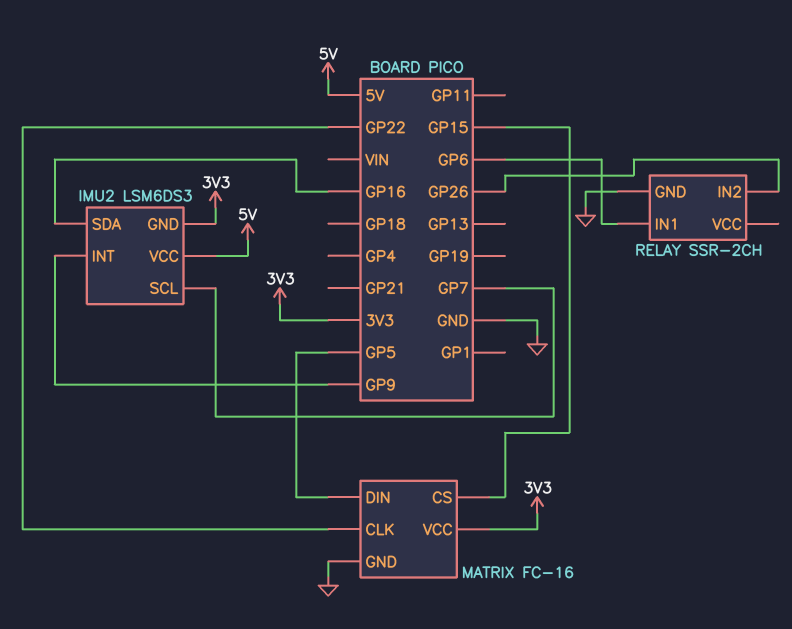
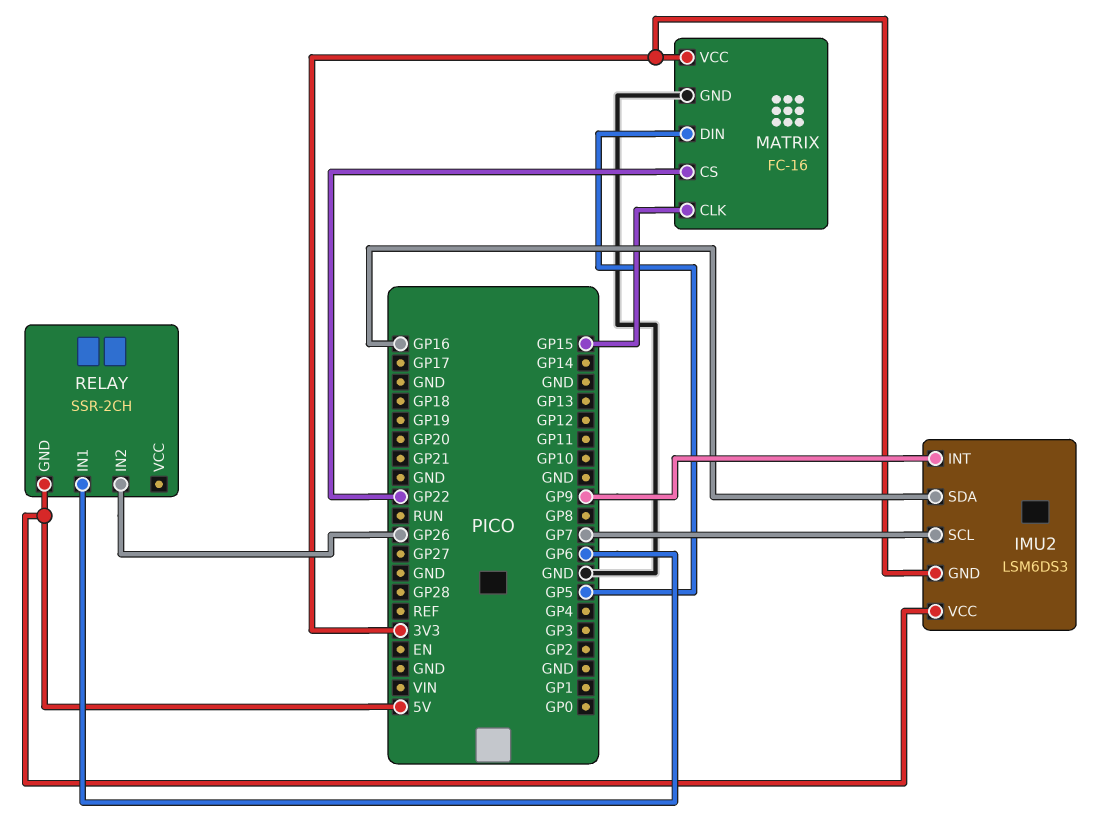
MATRIX pin CLK: GP22 -> GP15
MATRIX pin CS: GP15 -> GP22
RELAY pin GND: GND -> 5V

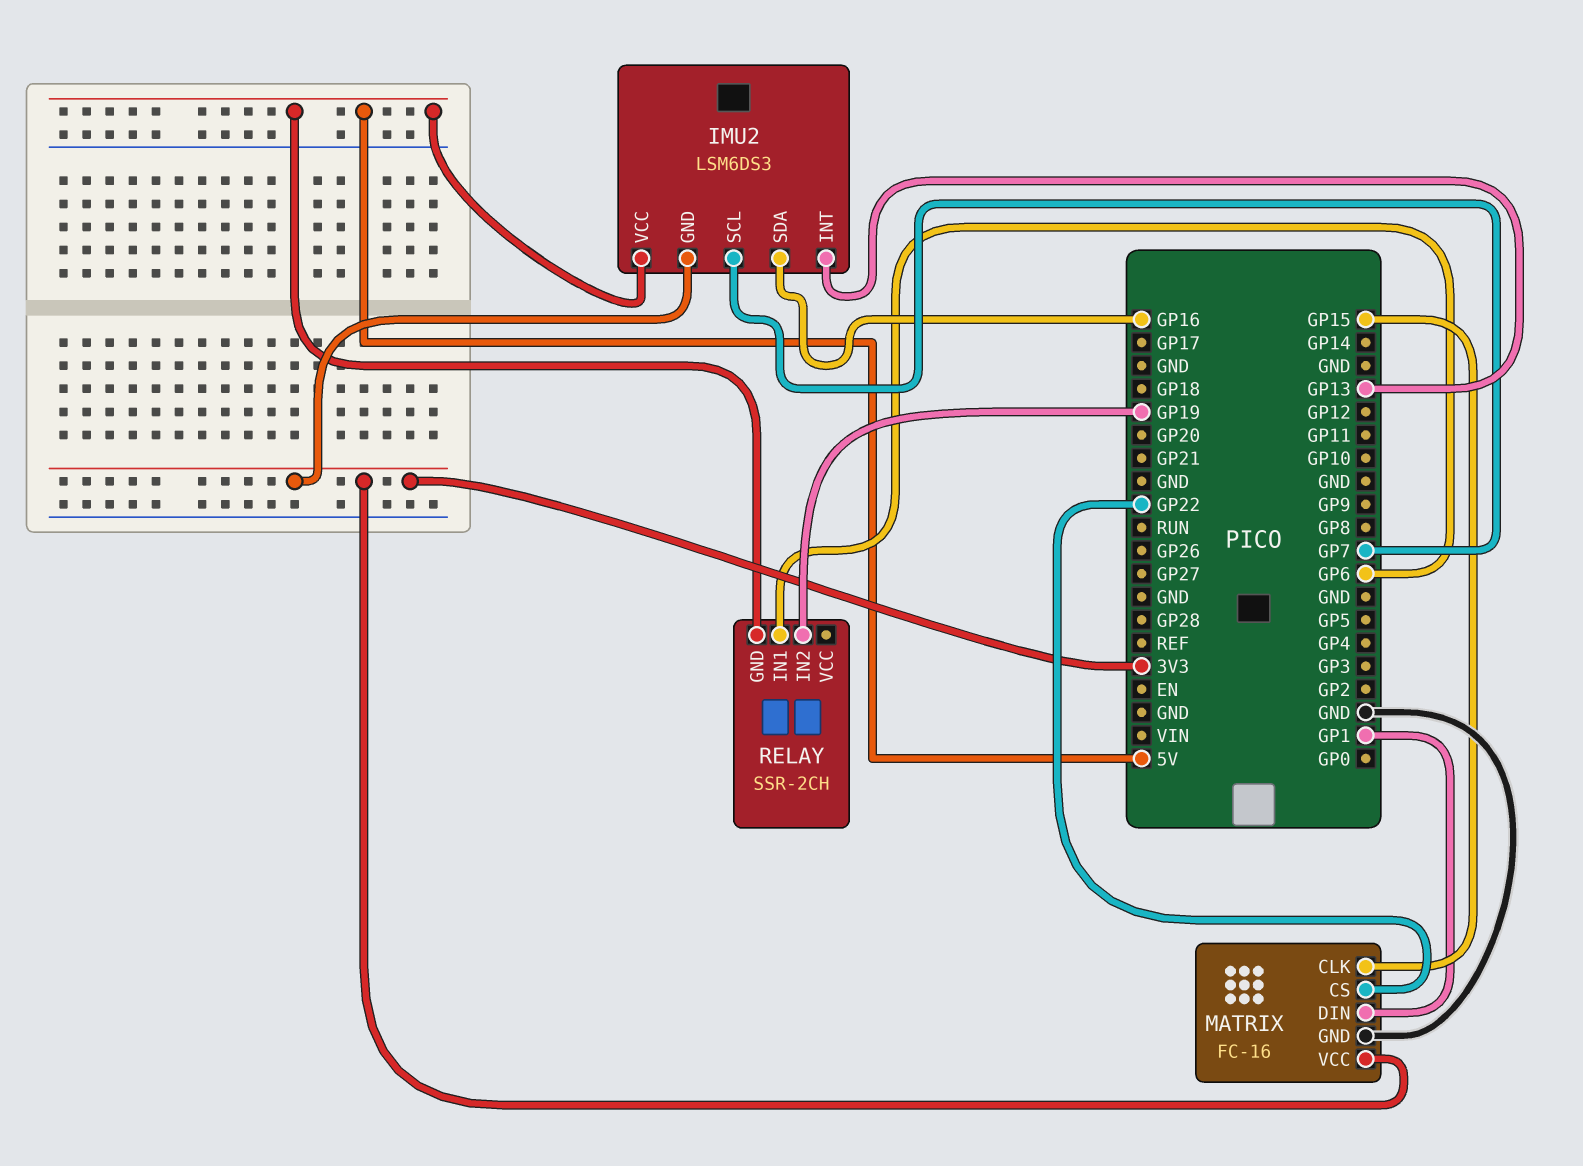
IMU2 pin INT: GP9 -> GP13
MATRIX pin DIN: GP5 -> GP1
RELAY pin IN2: GP26 -> GP19

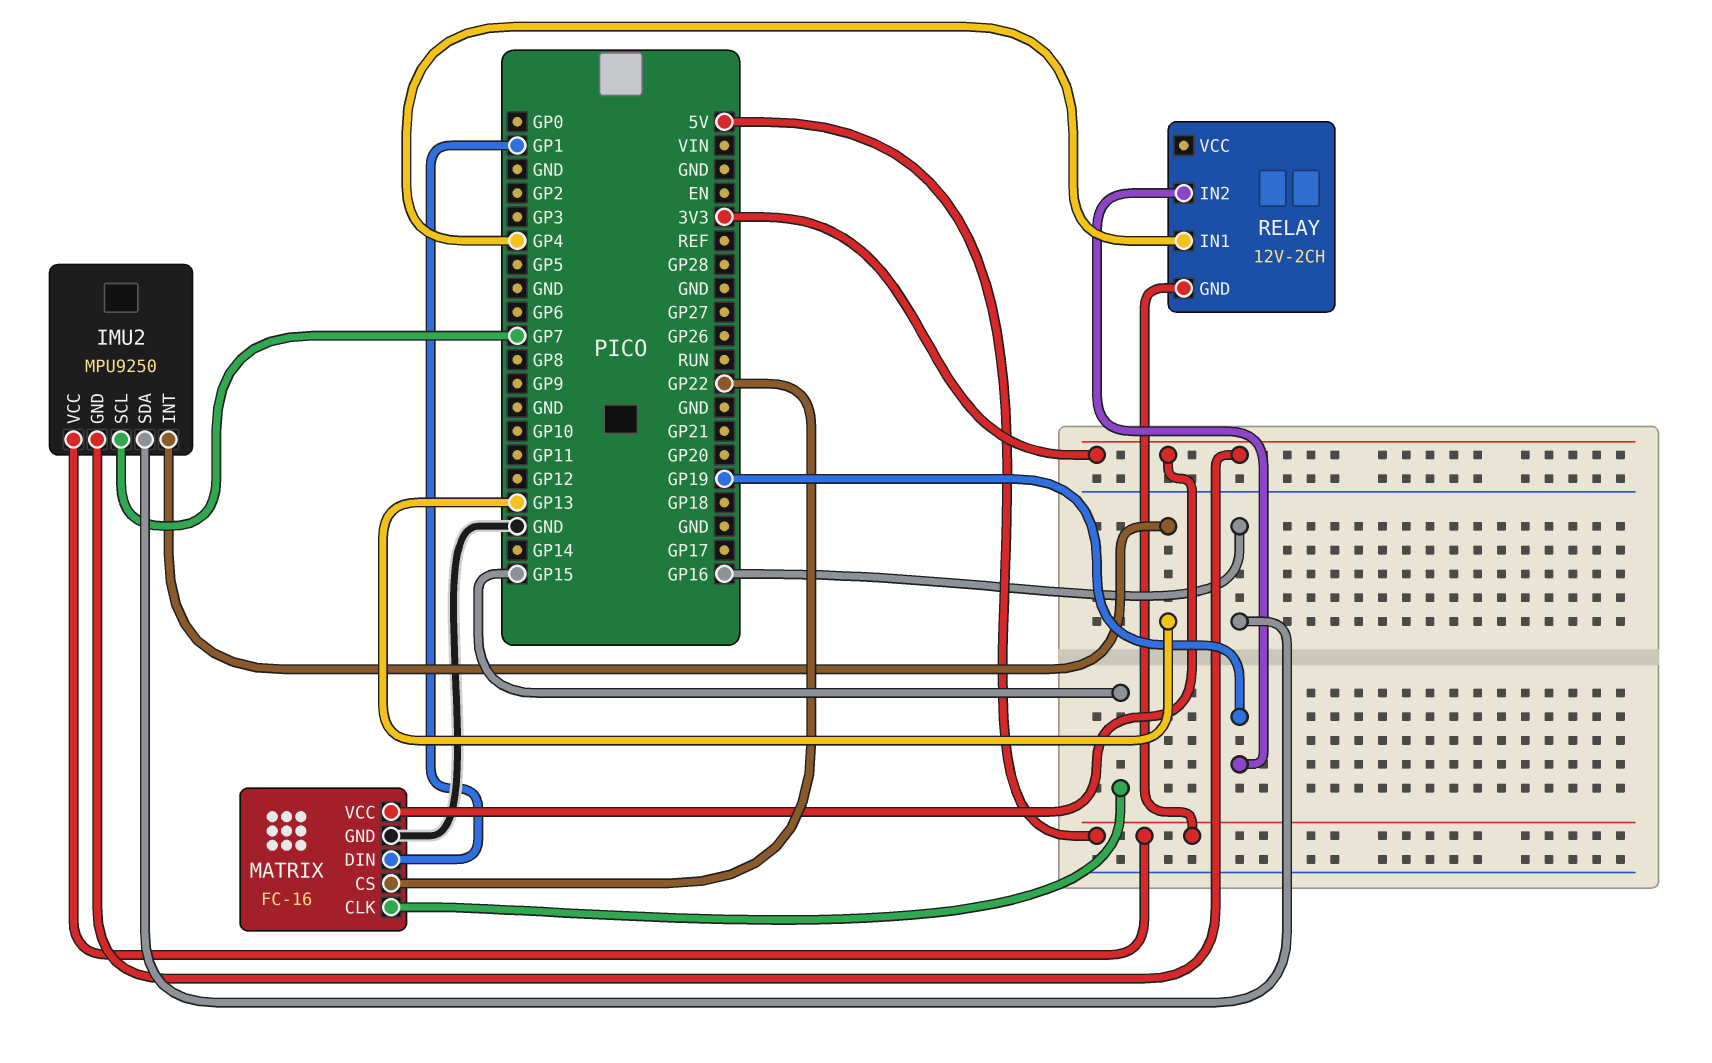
IMU2: LSM6DS3 -> MPU9250
RELAY: SSR-2CH -> 12V-2CH
RELAY pin IN1: GP6 -> GP4

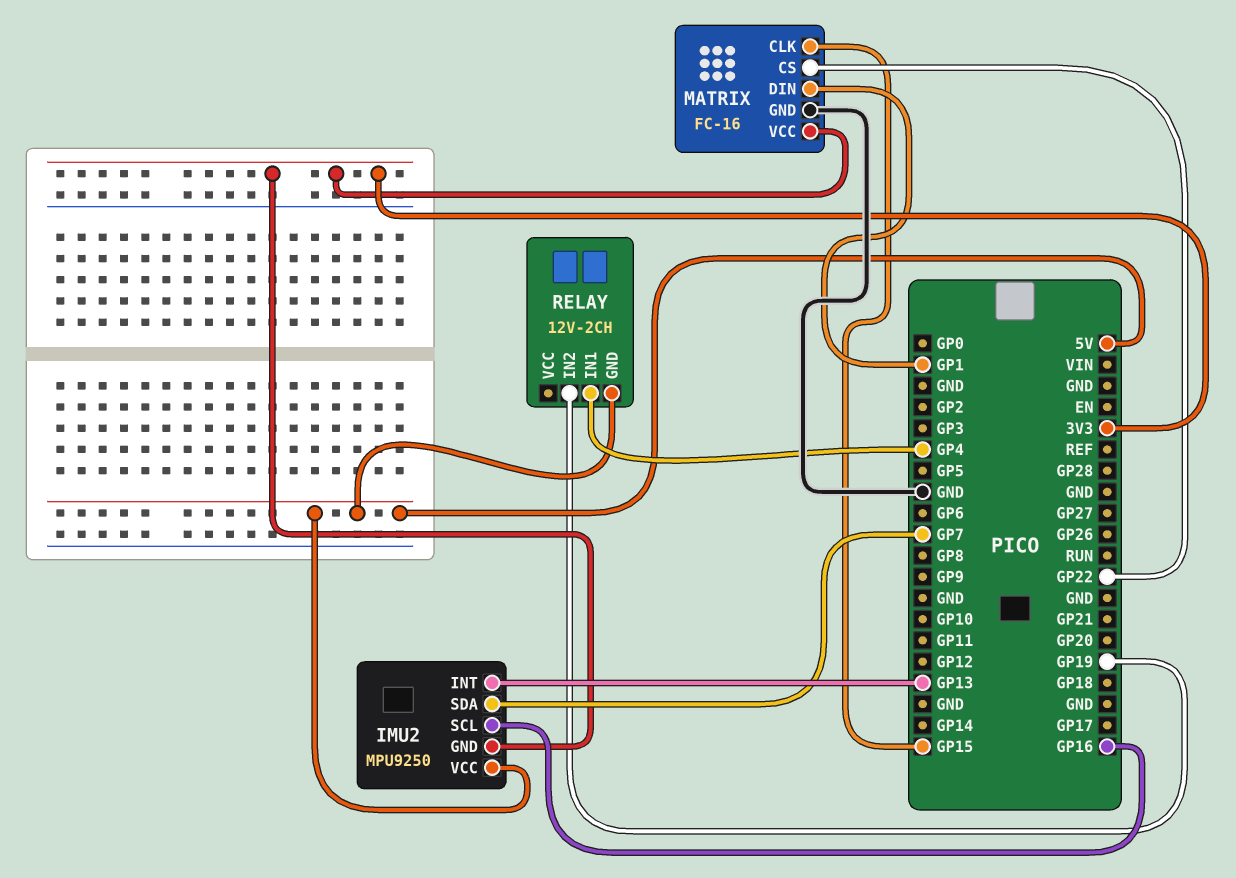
IMU2 pin SCL: GP7 -> GP16
IMU2 pin SDA: GP16 -> GP7

